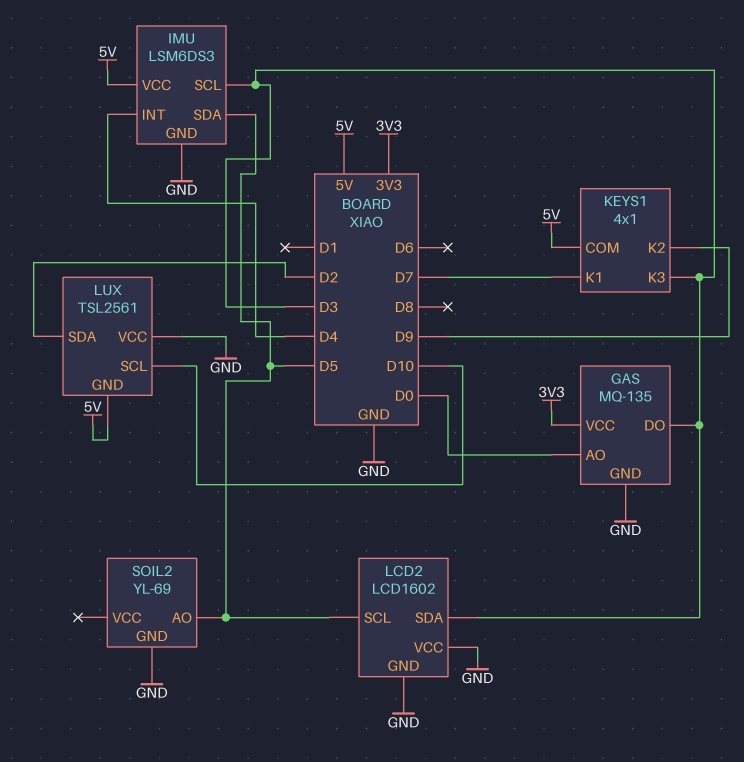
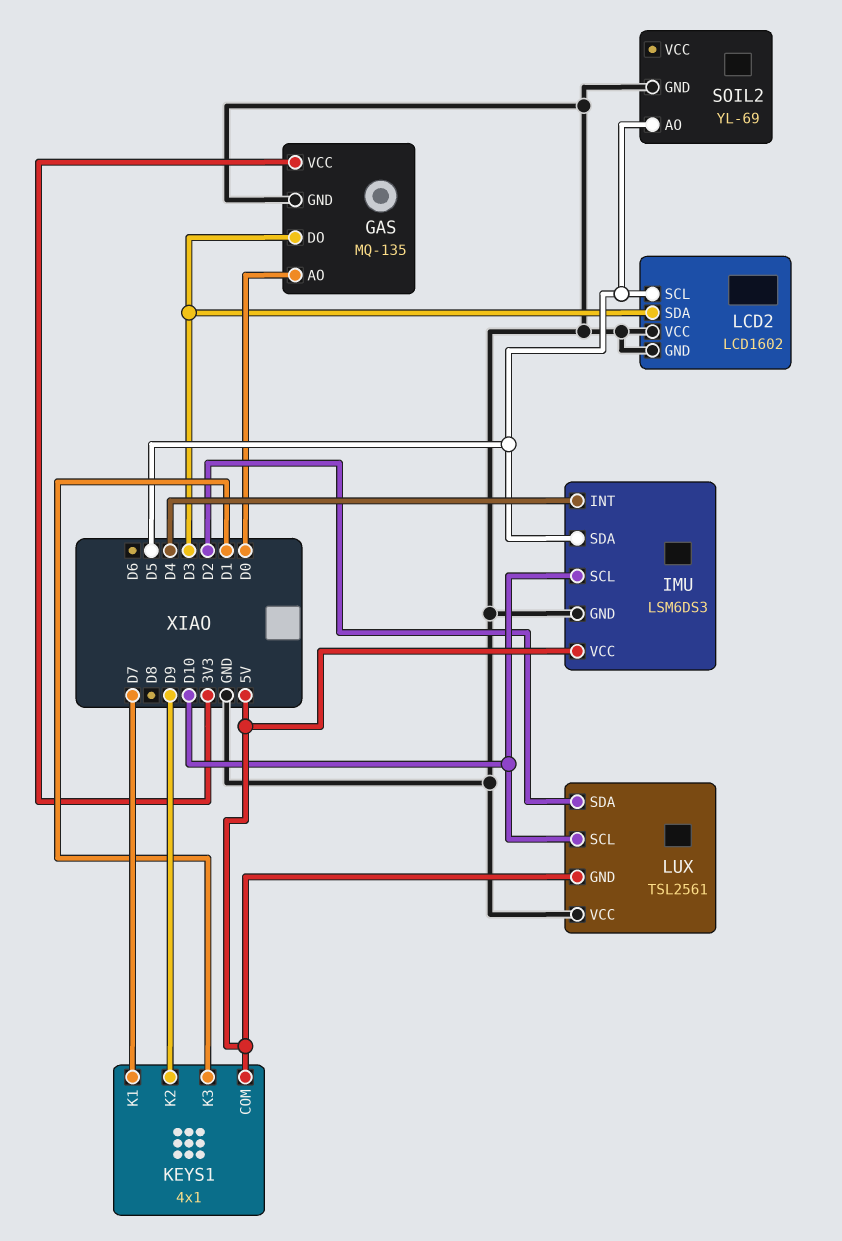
IMU pin SCL: D3 -> D10
KEYS1 pin K3: D3 -> D1

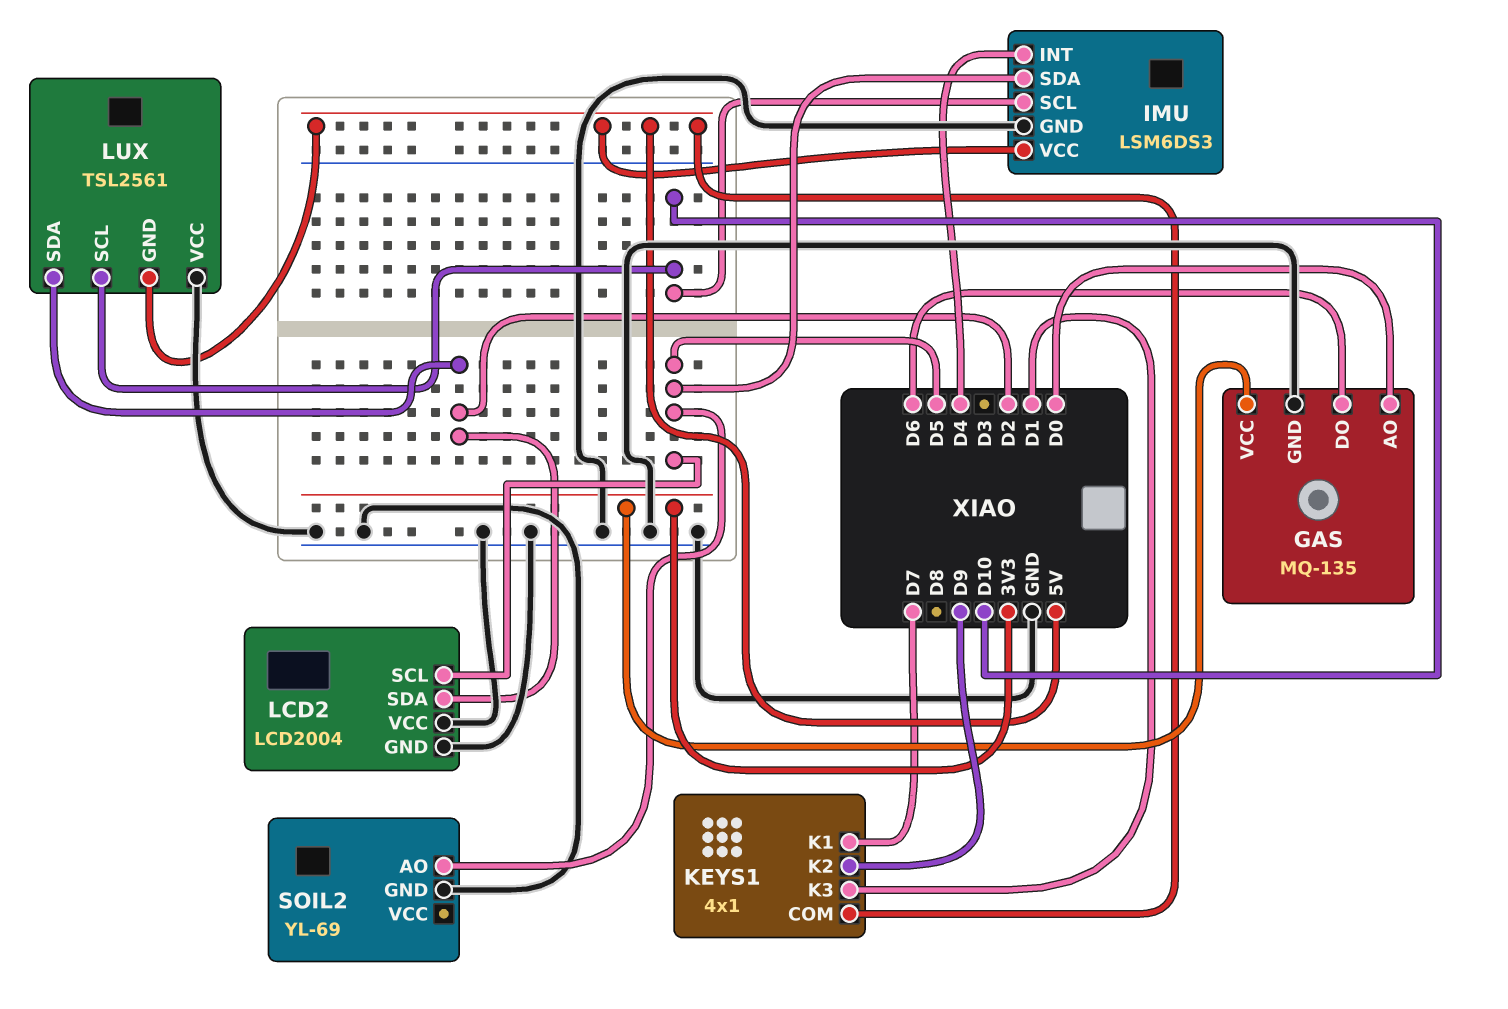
GAS pin DO: D3 -> D6
LCD2: LCD1602 -> LCD2004
LCD2 pin SDA: D3 -> D2

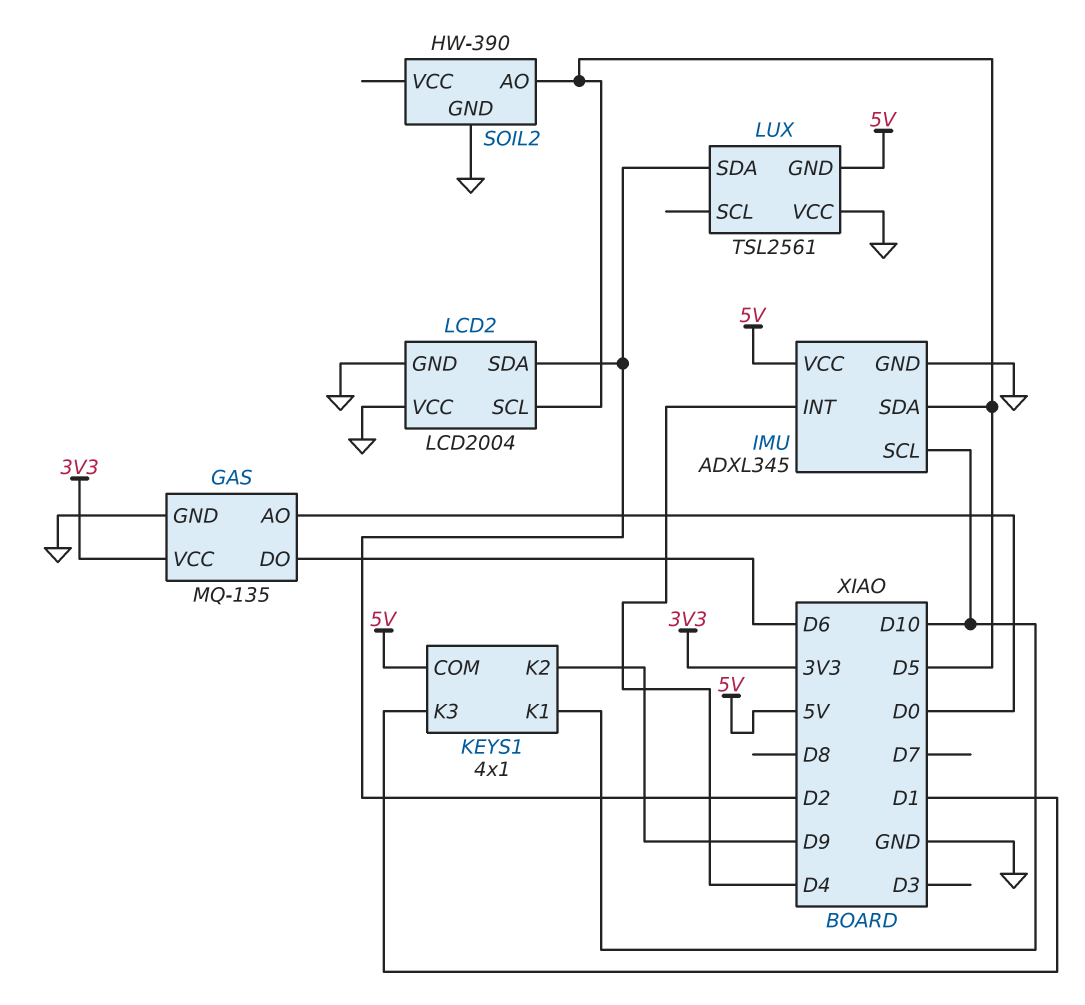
IMU: LSM6DS3 -> ADXL345
KEYS1 pin K1: D7 -> D10
LUX pin SCL: D10 -> none
SOIL2: YL-69 -> HW-390

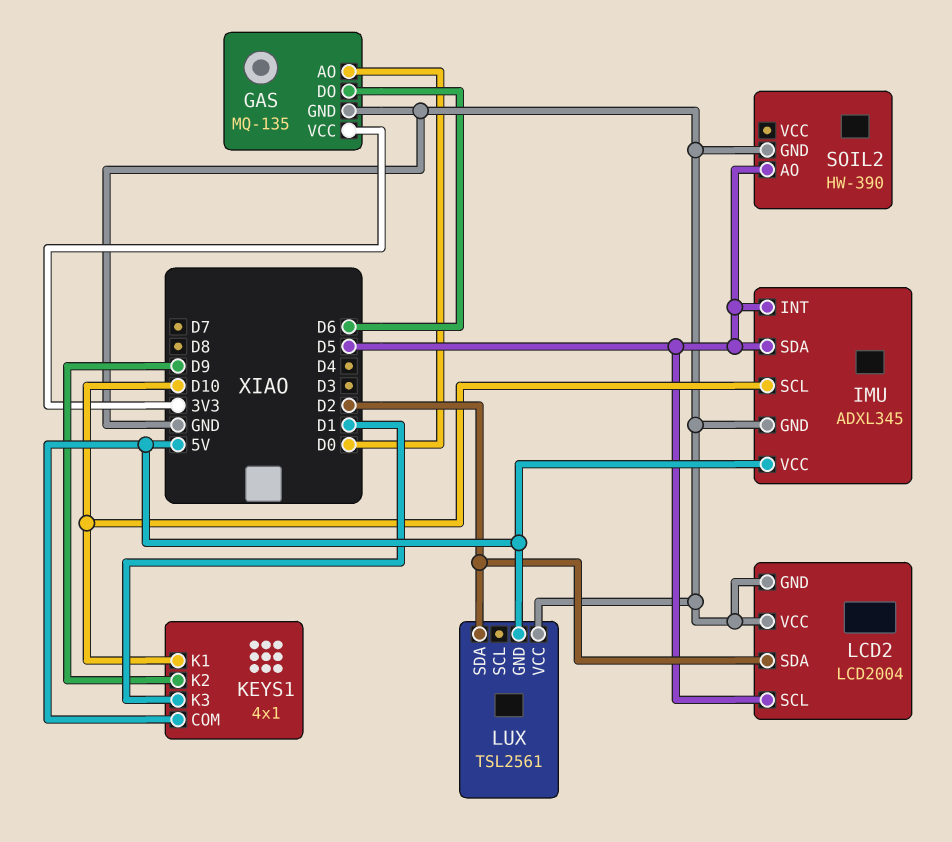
IMU pin INT: D4 -> D5

